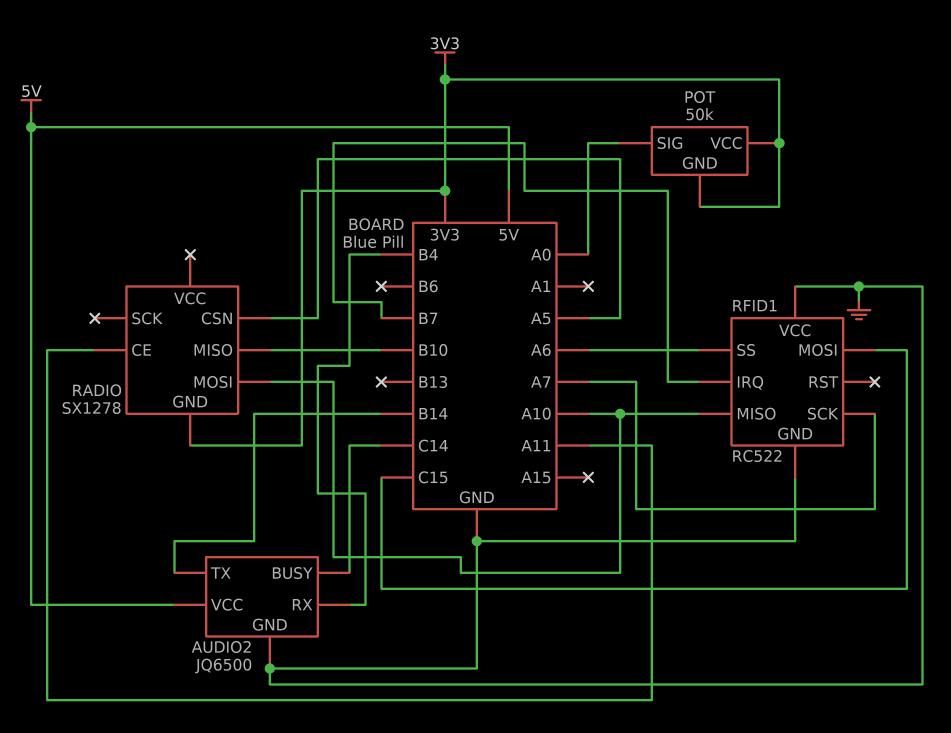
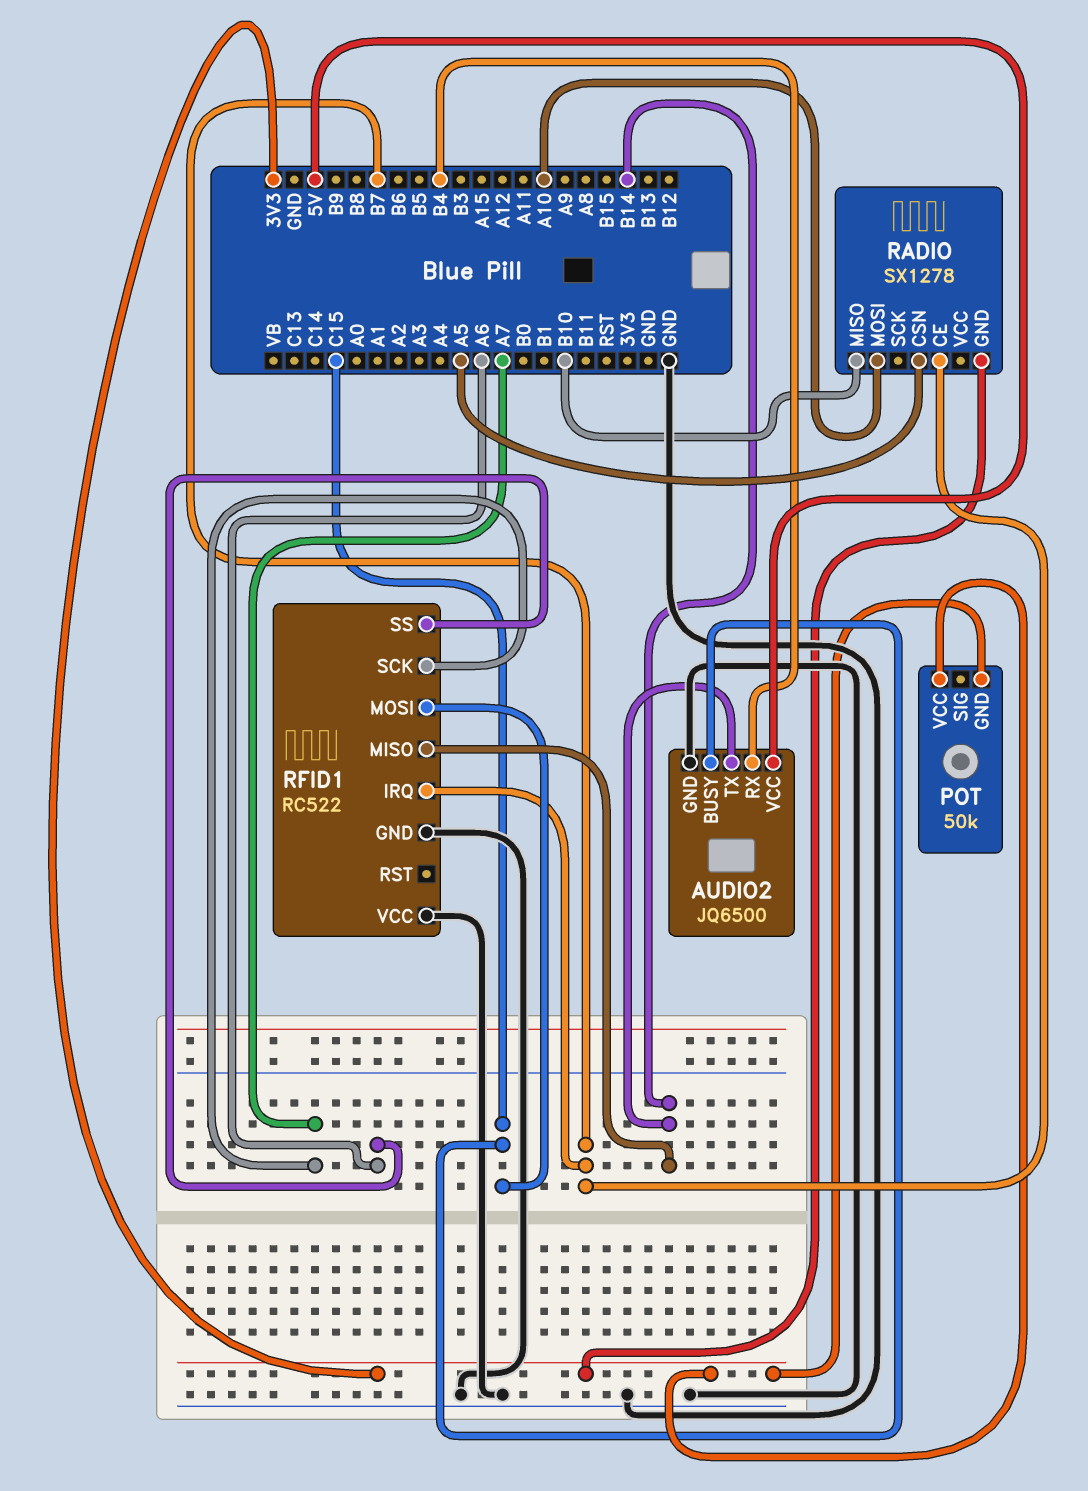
AUDIO2 pin BUSY: C14 -> C15
POT pin SIG: A0 -> none
RADIO pin CE: A11 -> B7
RFID1 pin MISO: A10 -> B14

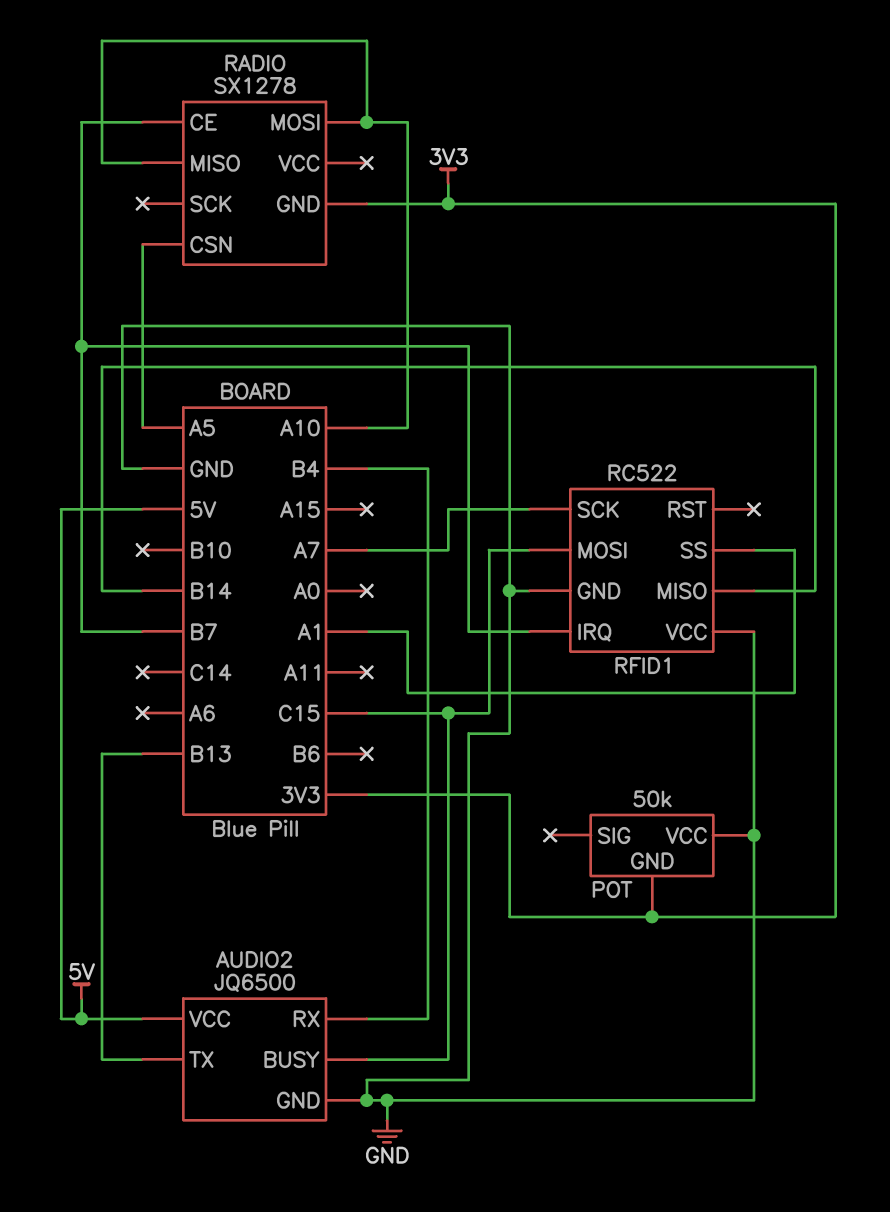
AUDIO2 pin TX: B14 -> B13
POT pin VCC: 3V3 -> GND
RADIO pin MISO: B10 -> A10
RFID1 pin SS: A6 -> A1

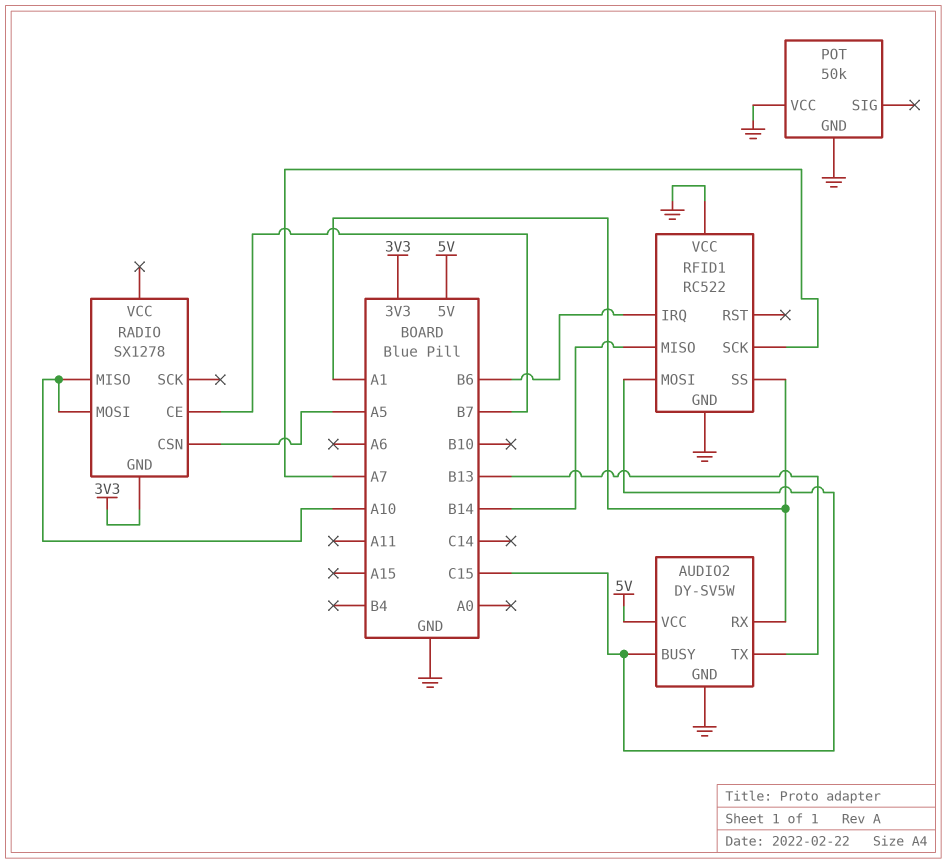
AUDIO2: JQ6500 -> DY-SV5W
AUDIO2 pin RX: B4 -> A1
POT pin GND: 3V3 -> GND
RFID1 pin IRQ: B7 -> B6

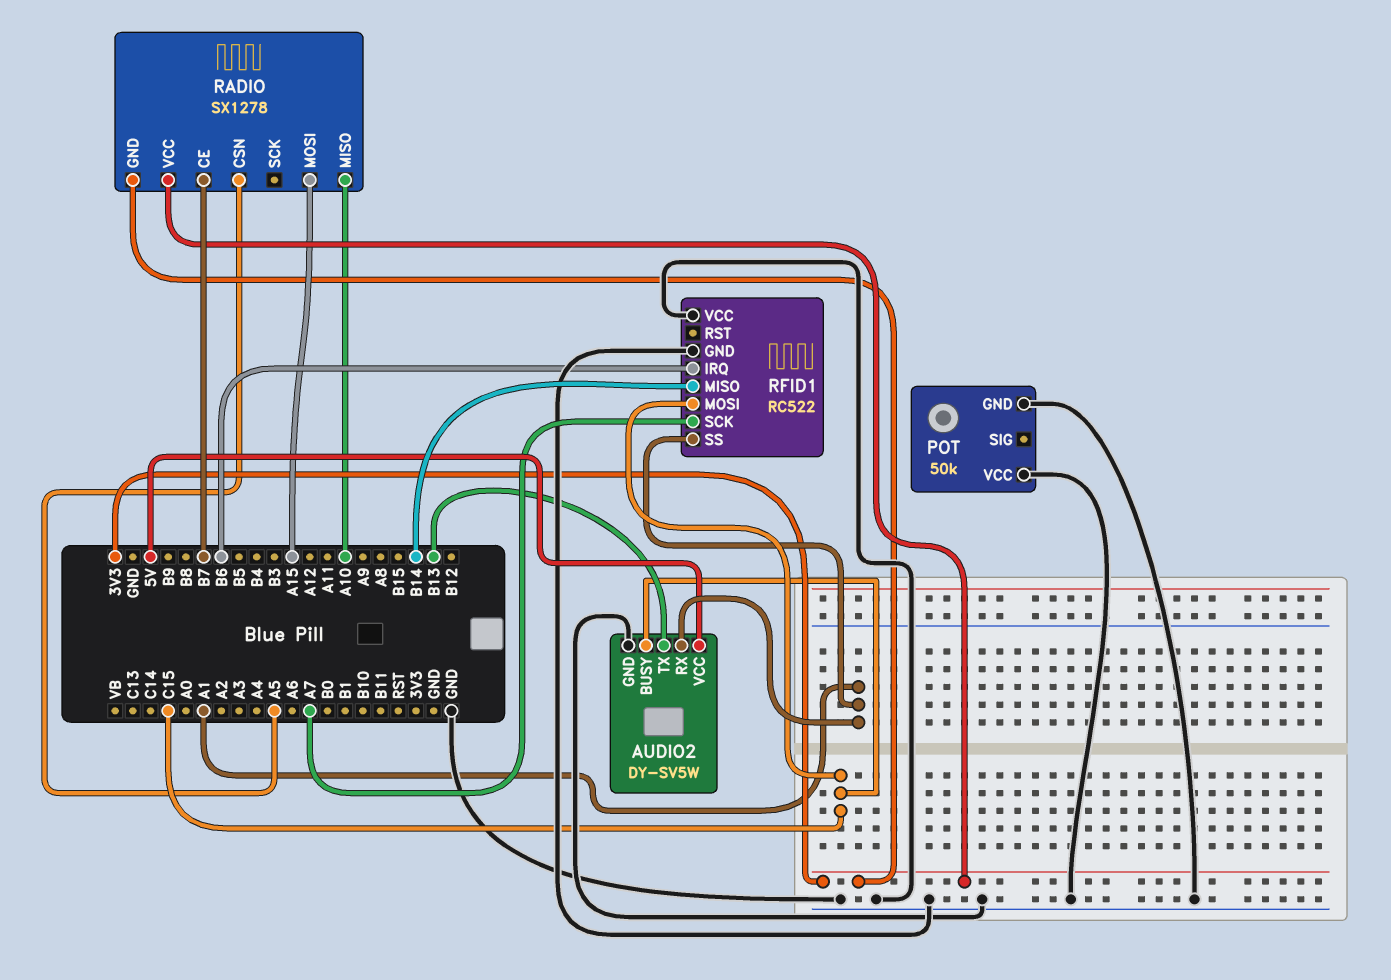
RADIO pin MOSI: A10 -> A15
RADIO pin VCC: none -> 3V3

